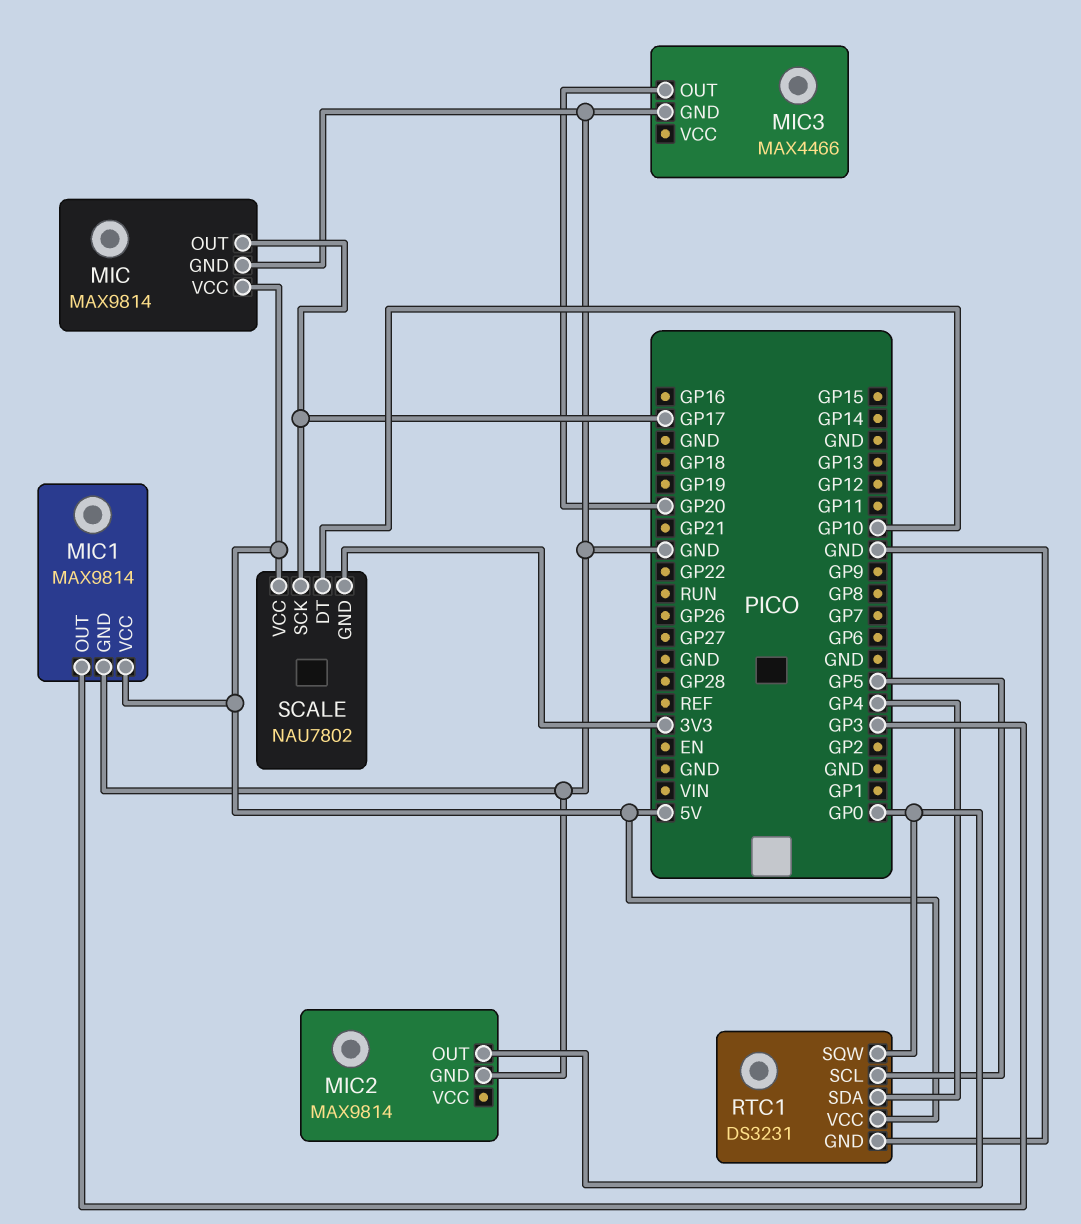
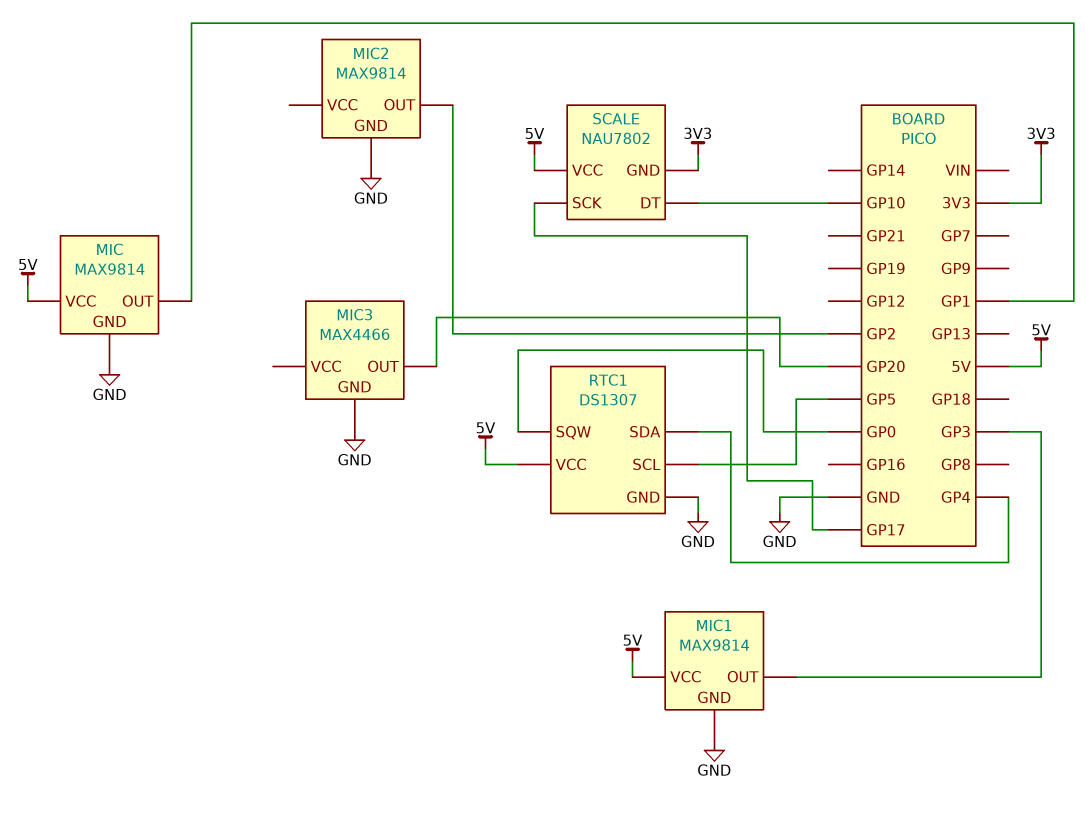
MIC pin OUT: GP17 -> GP1
MIC2 pin OUT: GP0 -> GP2
RTC1: DS3231 -> DS1307

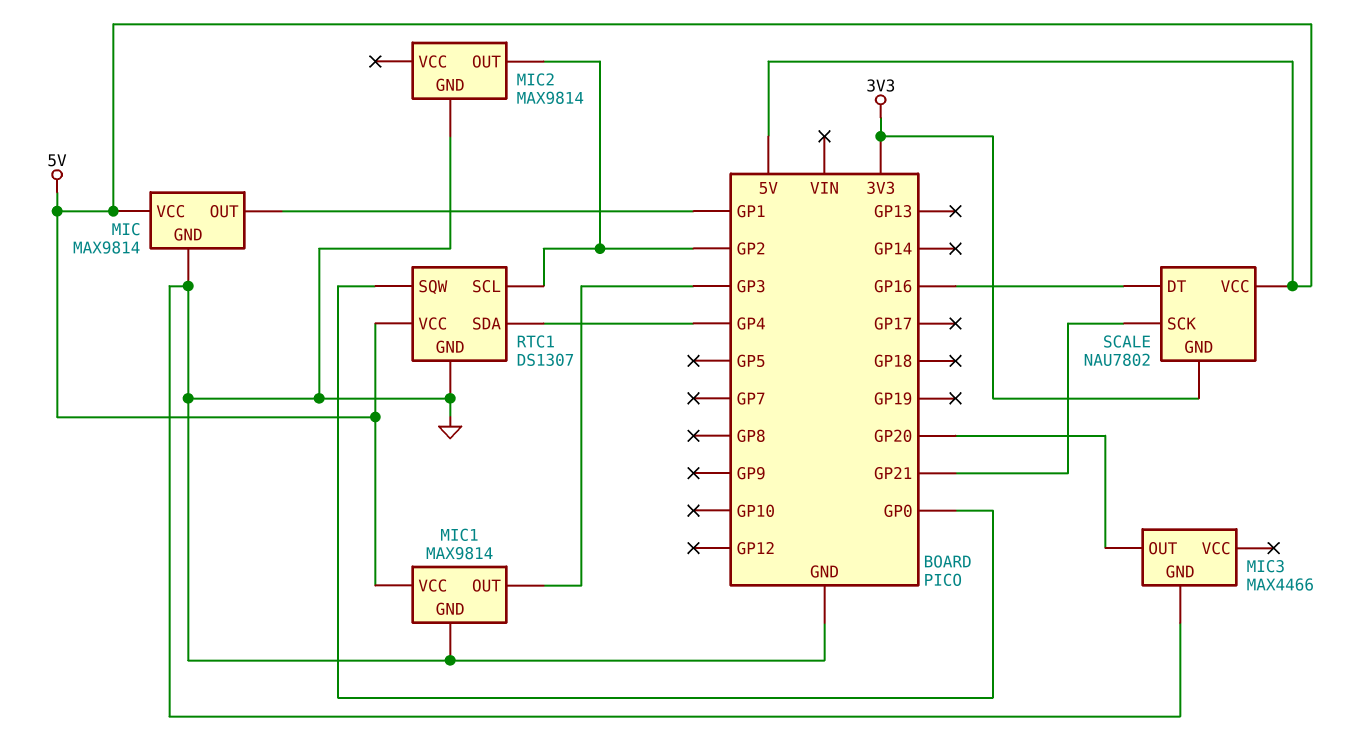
RTC1 pin SCL: GP5 -> GP2
SCALE pin DT: GP10 -> GP16
SCALE pin SCK: GP17 -> GP21

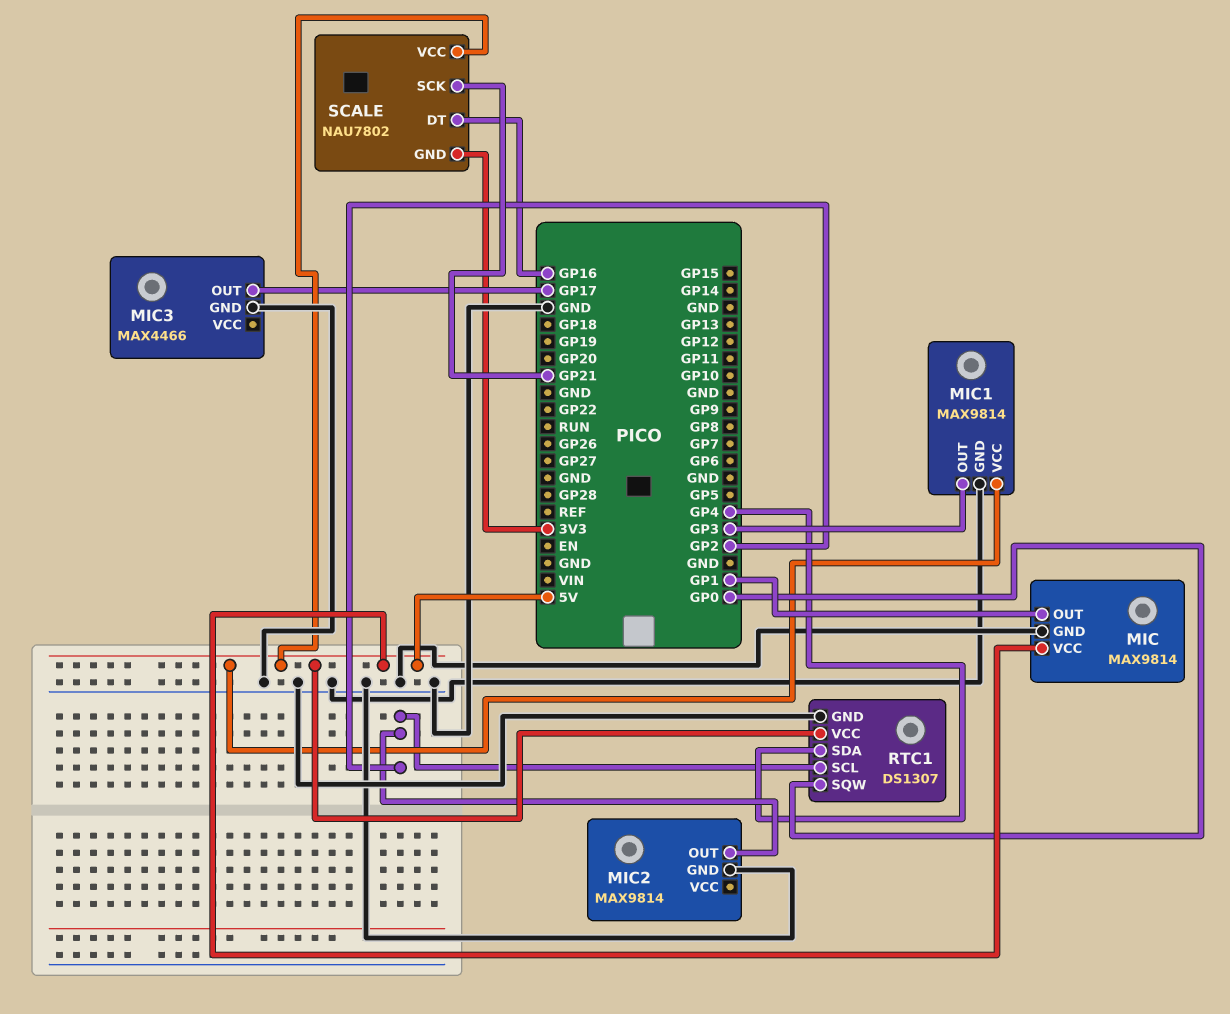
MIC3 pin OUT: GP20 -> GP17

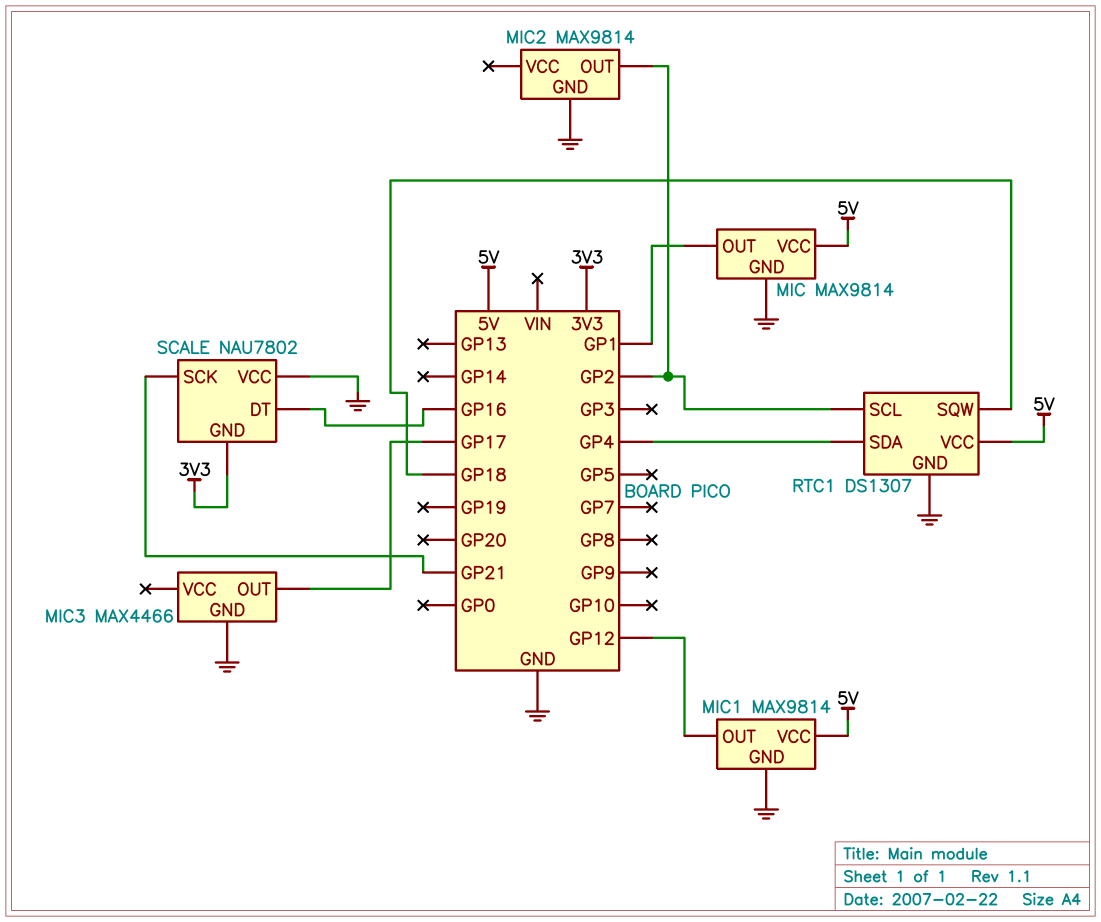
MIC1 pin OUT: GP3 -> GP12
RTC1 pin SQW: GP0 -> GP18
SCALE pin VCC: 5V -> GND

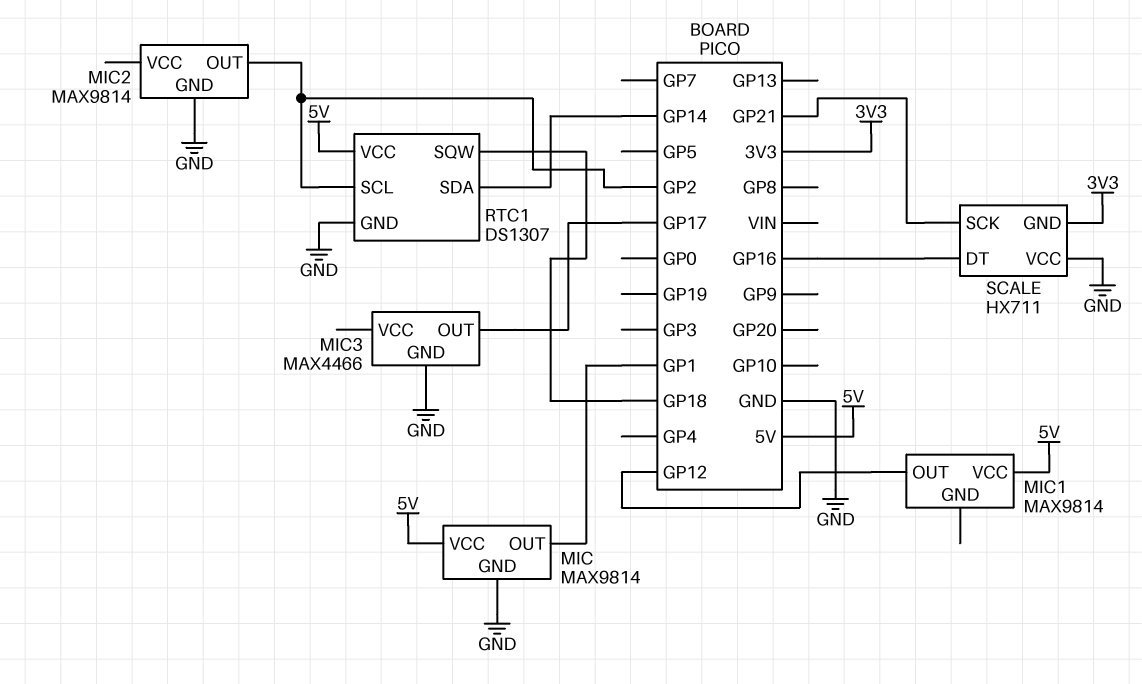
MIC1 pin GND: GND -> none
RTC1 pin SDA: GP4 -> GP14
SCALE: NAU7802 -> HX711

